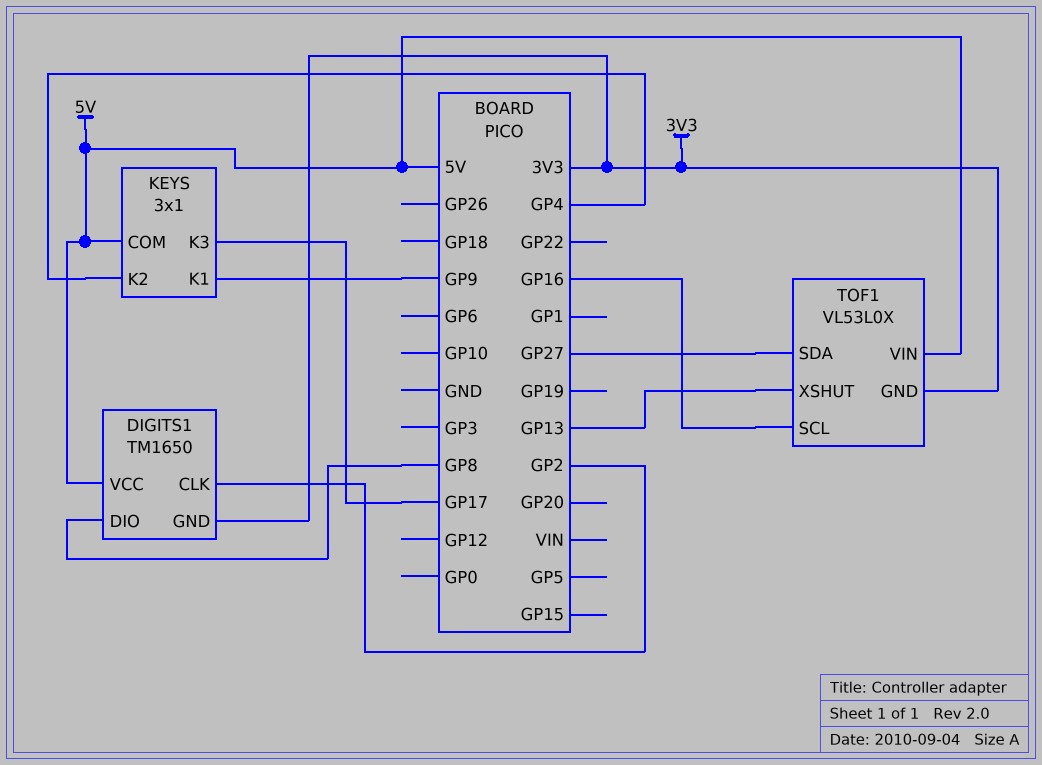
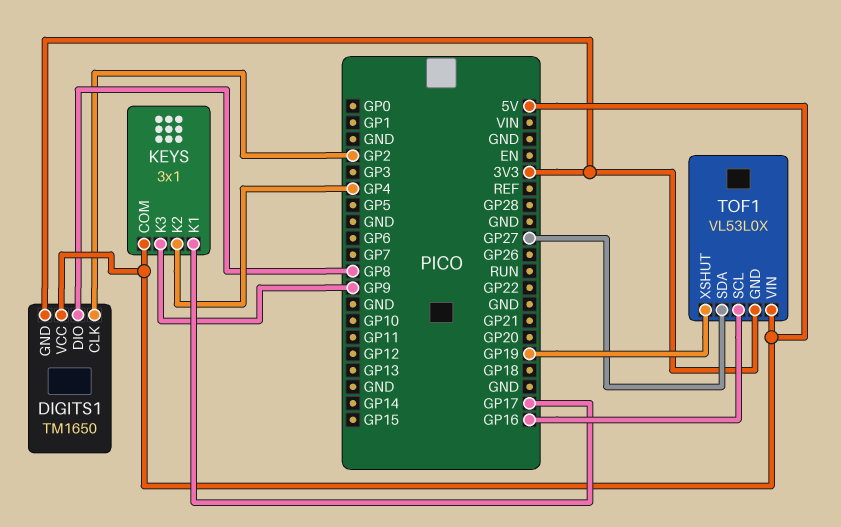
KEYS pin K1: GP9 -> GP17
KEYS pin K3: GP17 -> GP9
TOF1 pin XSHUT: GP13 -> GP19

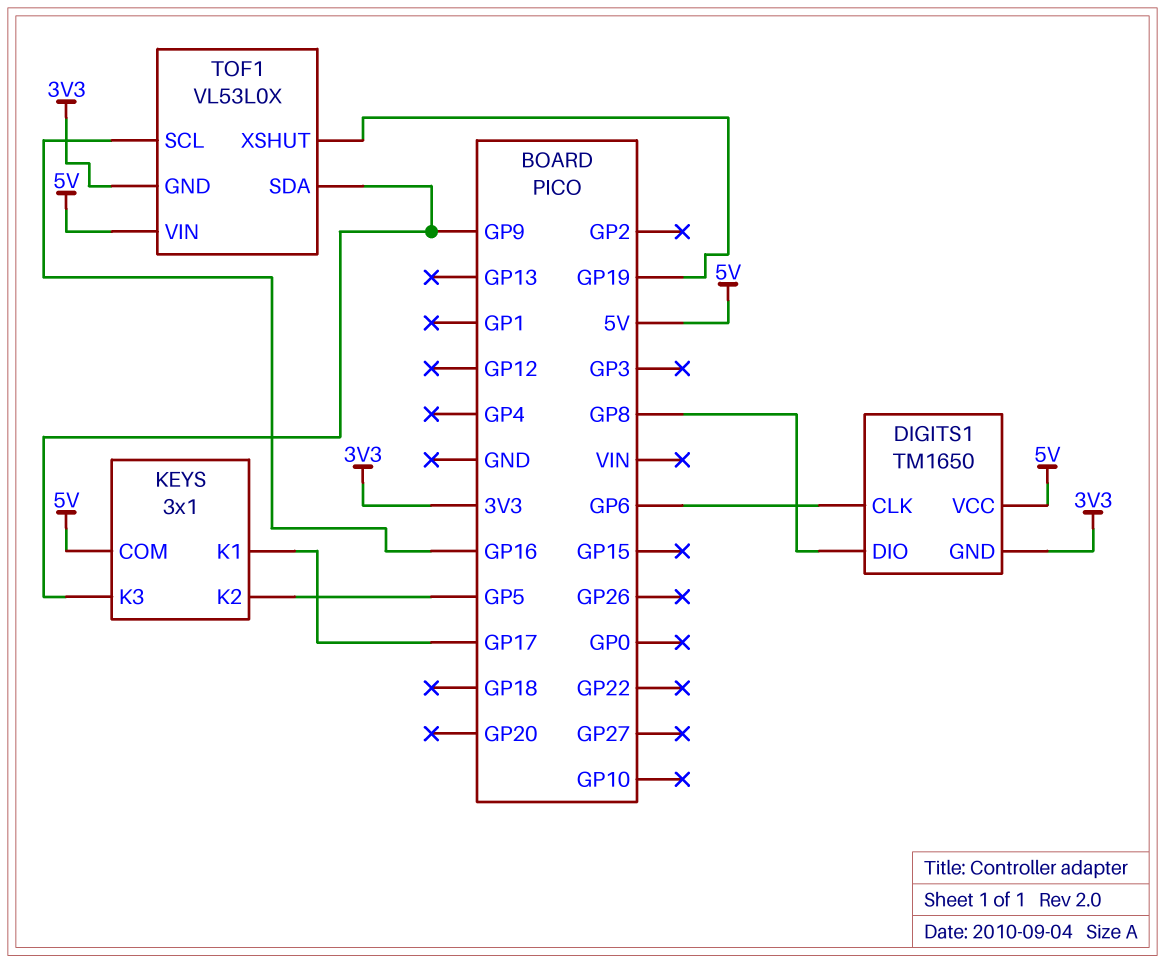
DIGITS1 pin CLK: GP2 -> GP6
KEYS pin K2: GP4 -> GP5
TOF1 pin SDA: GP27 -> GP9

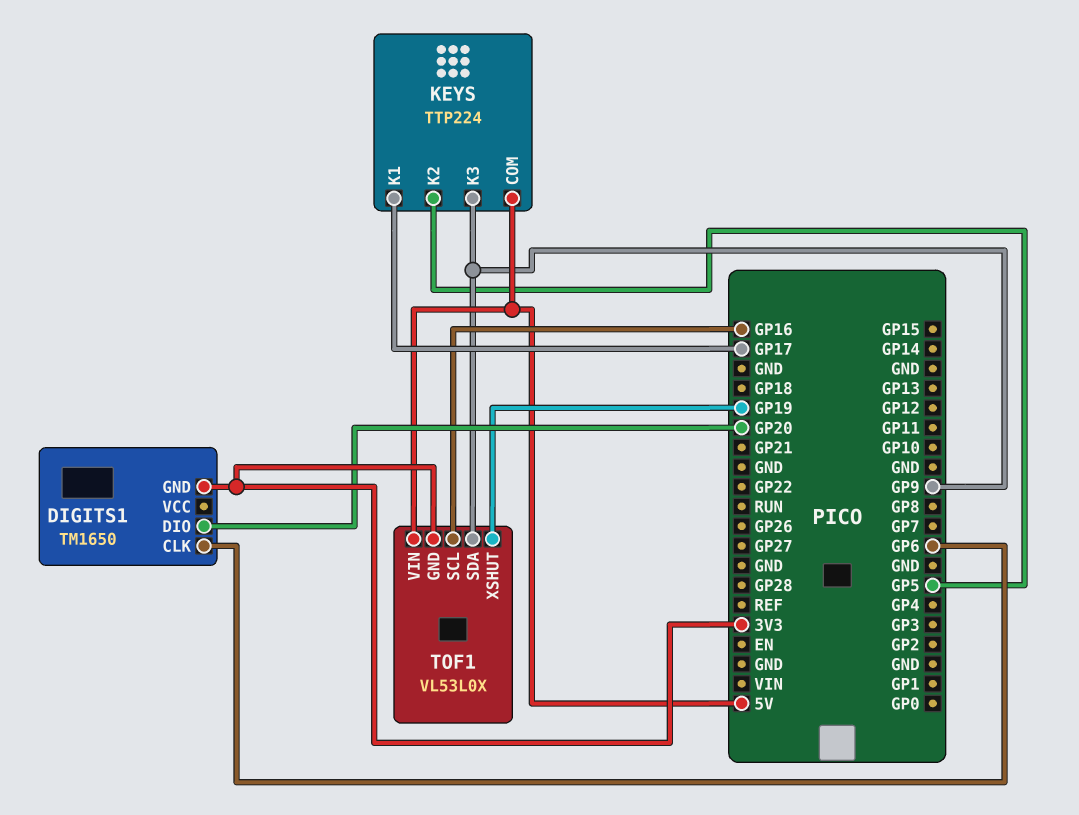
DIGITS1 pin DIO: GP8 -> GP20
DIGITS1 pin VCC: 5V -> none
KEYS: 3x1 -> TTP224

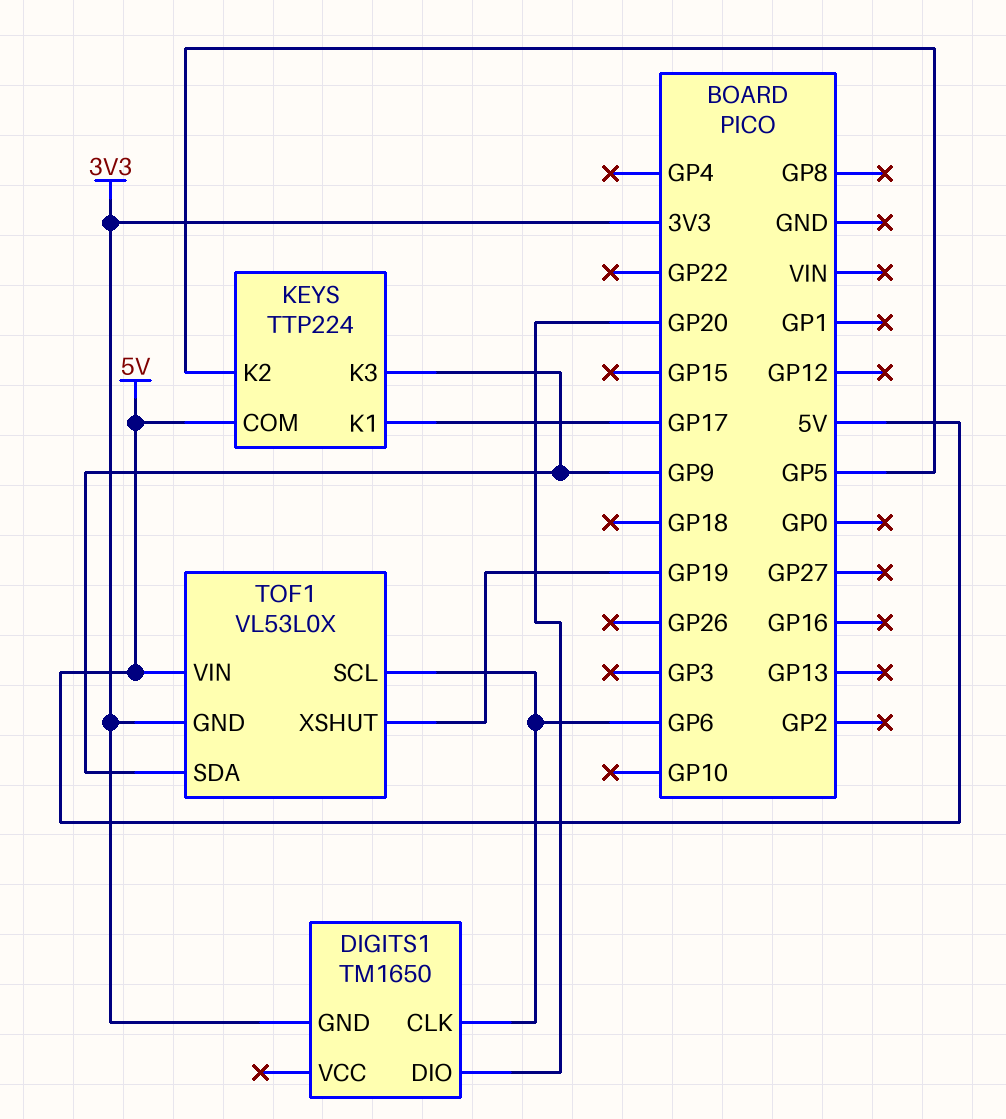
TOF1 pin SCL: GP16 -> GP6

